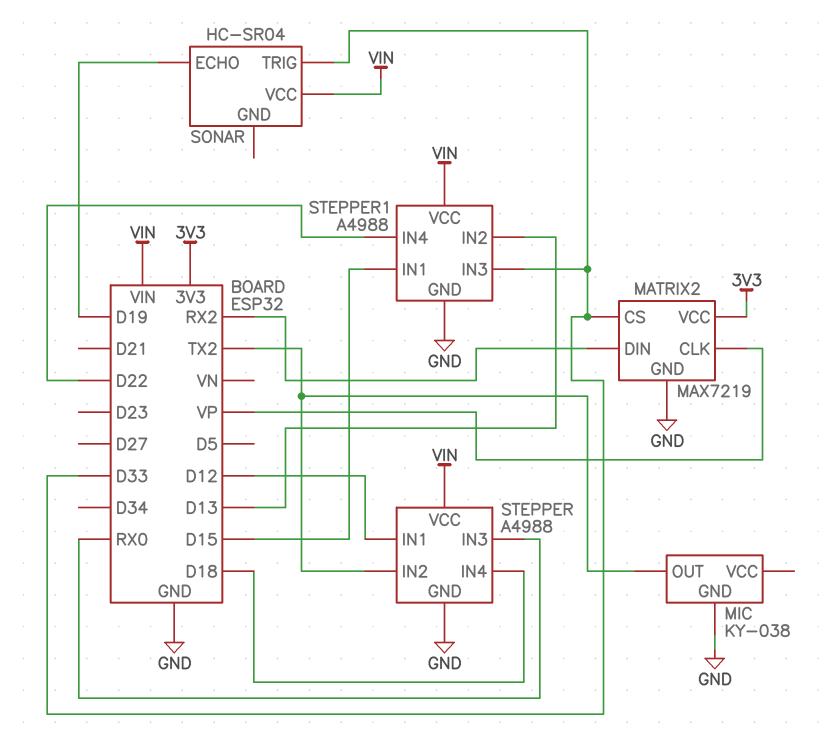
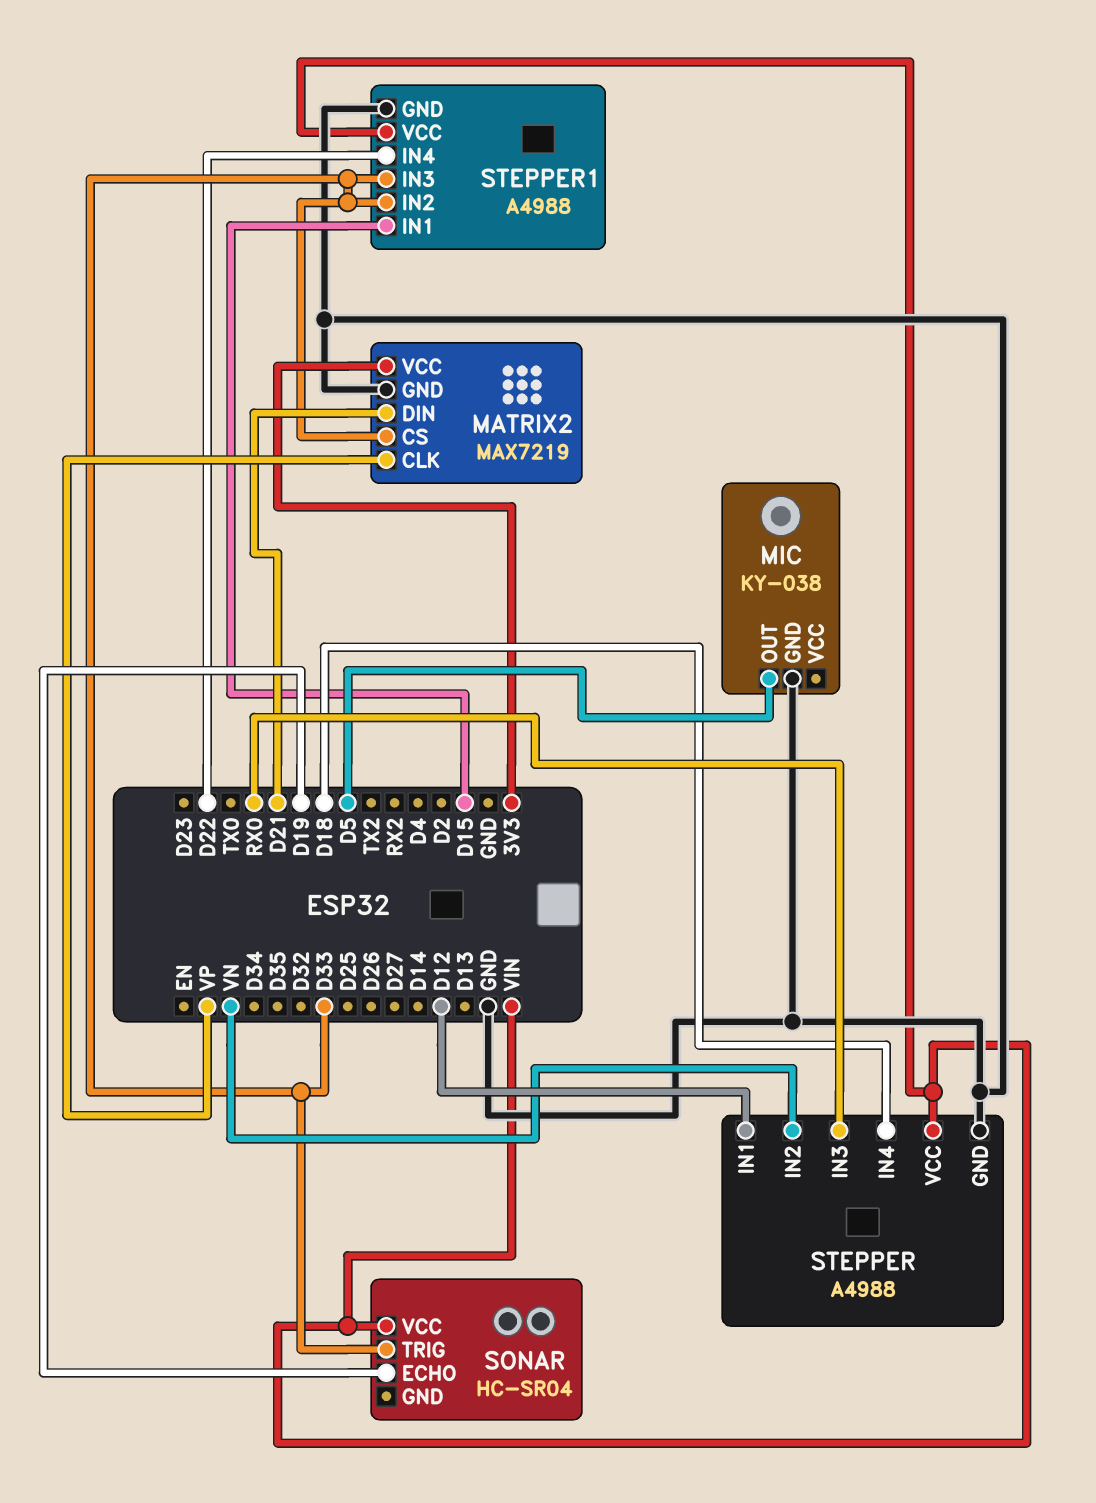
MATRIX2 pin DIN: RX2 -> D21
MIC pin OUT: TX2 -> D5
STEPPER pin IN2: TX2 -> VN
STEPPER1 pin IN2: D13 -> D33

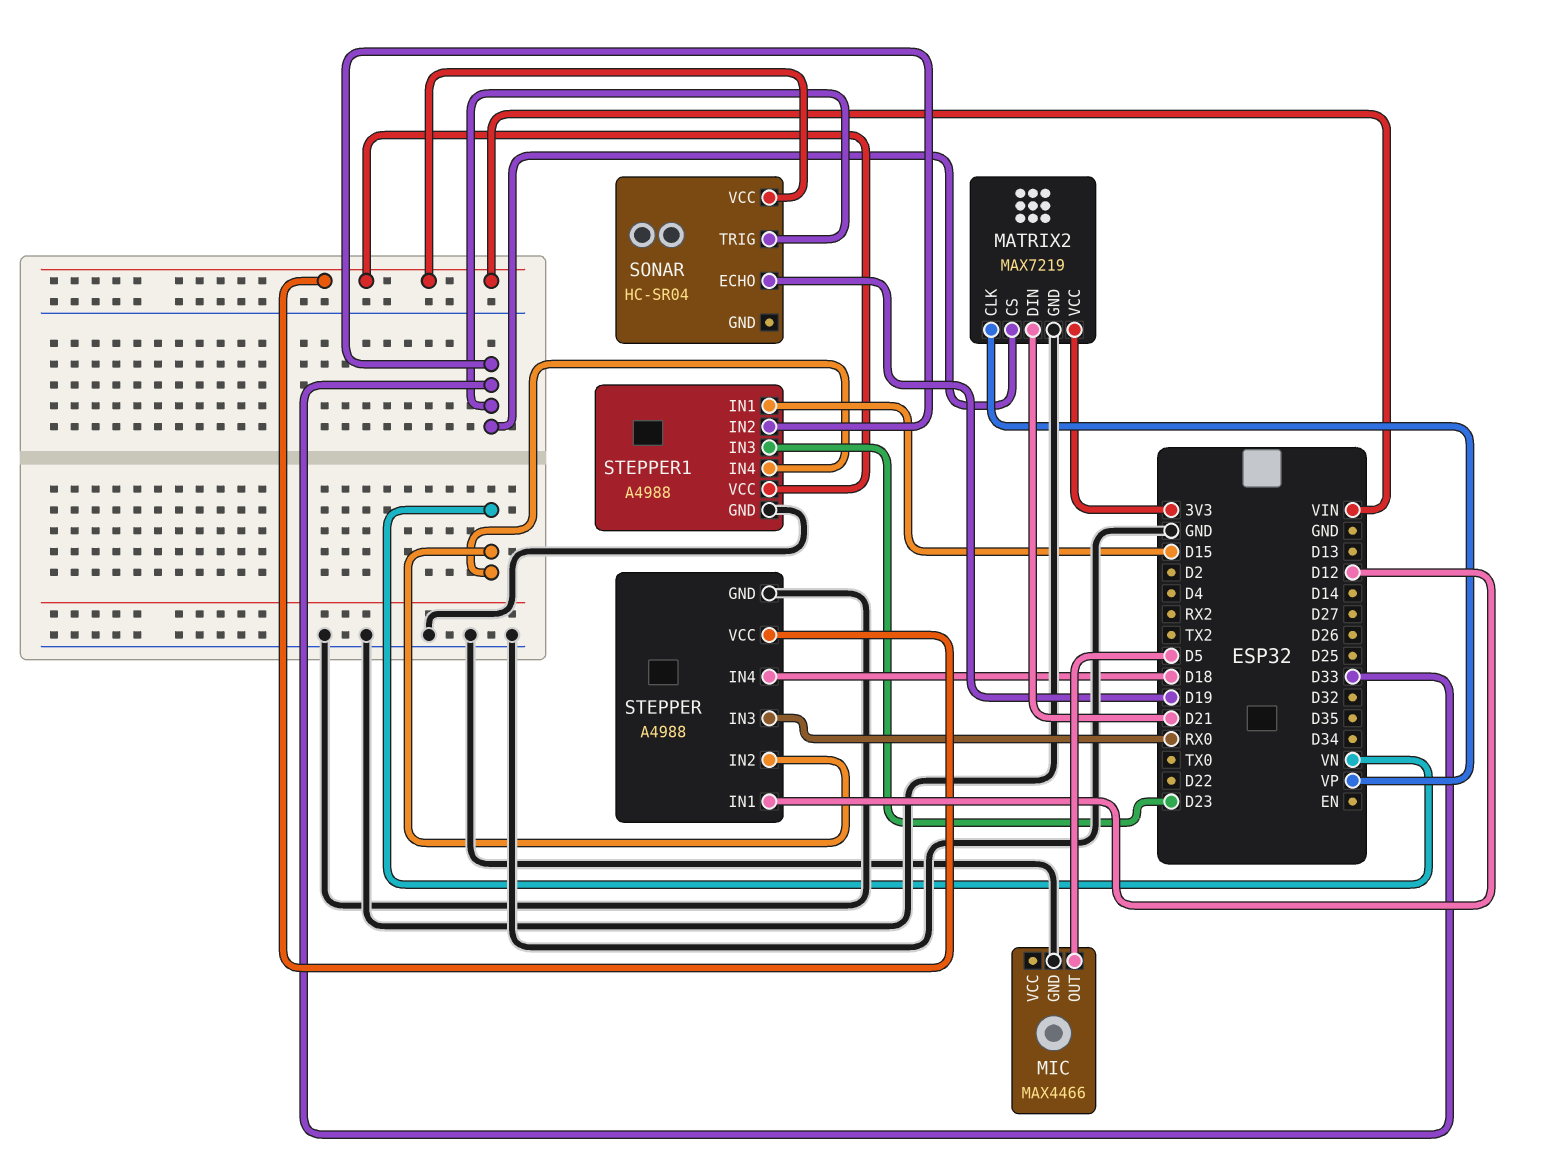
MIC: KY-038 -> MAX4466
STEPPER1 pin IN3: D33 -> D23
STEPPER1 pin IN4: D22 -> VN

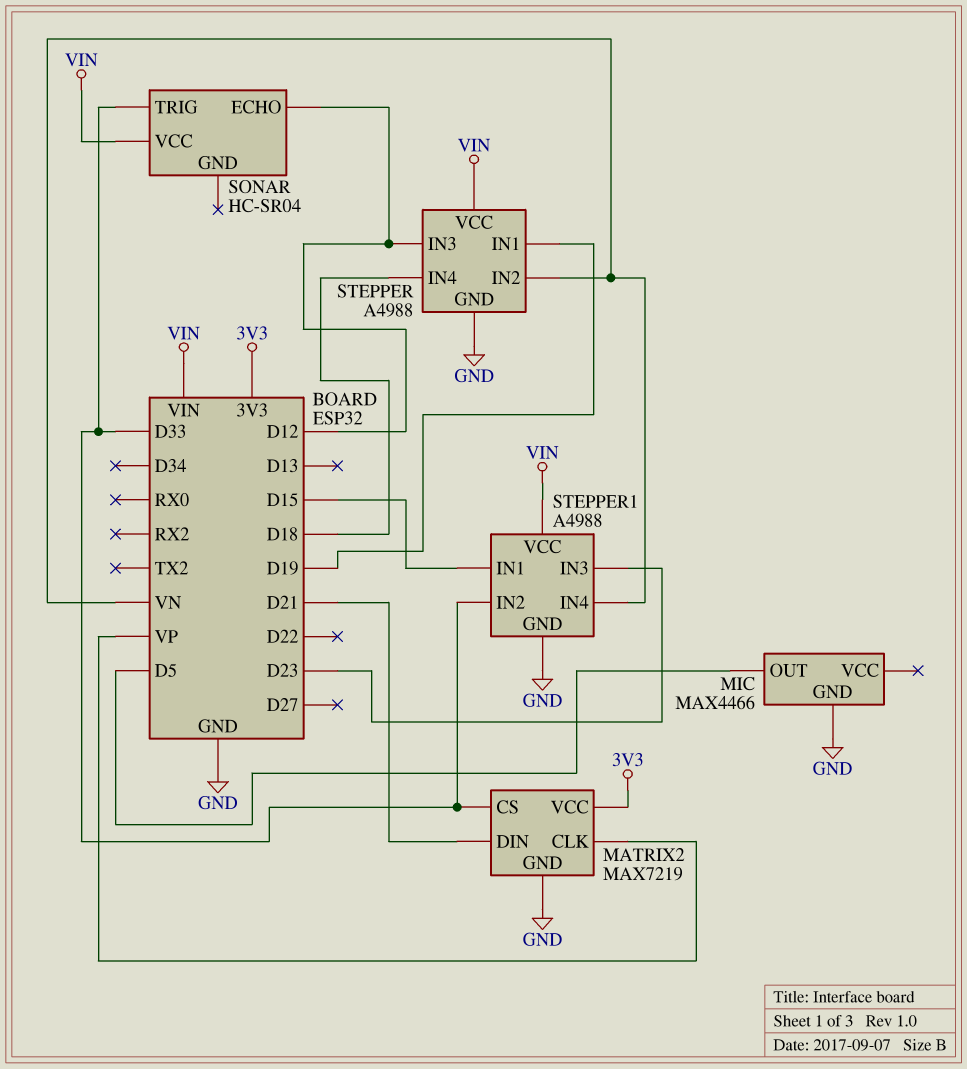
SONAR pin ECHO: D19 -> D12
STEPPER pin IN1: D12 -> D19
STEPPER pin IN3: RX0 -> D12

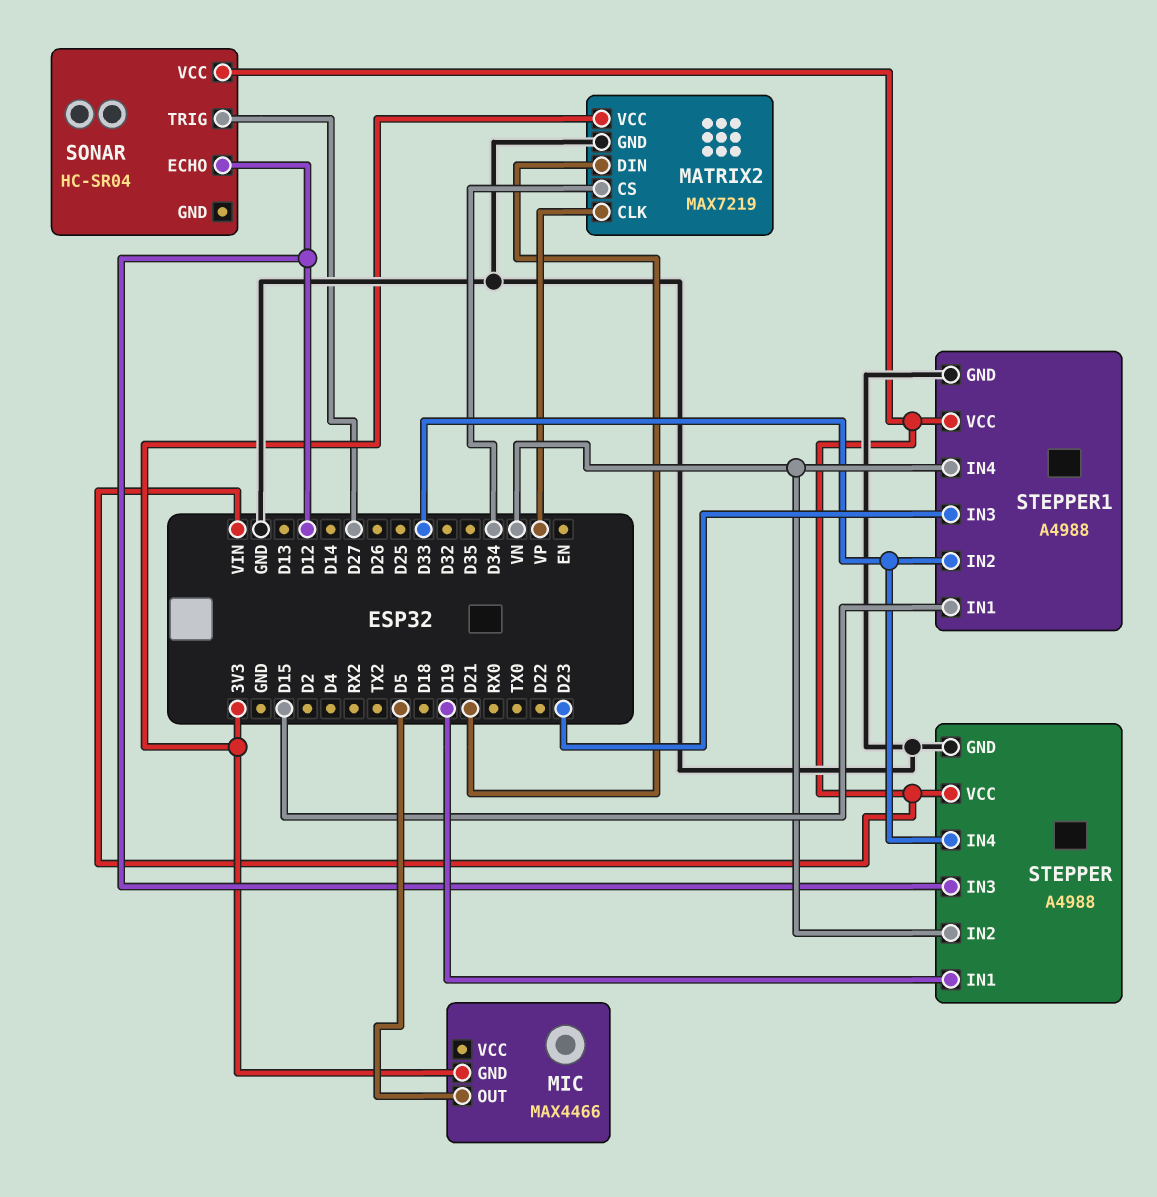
MATRIX2 pin CS: D33 -> D34
MIC pin GND: GND -> 3V3
SONAR pin TRIG: D33 -> D27
STEPPER pin IN4: D18 -> D33

